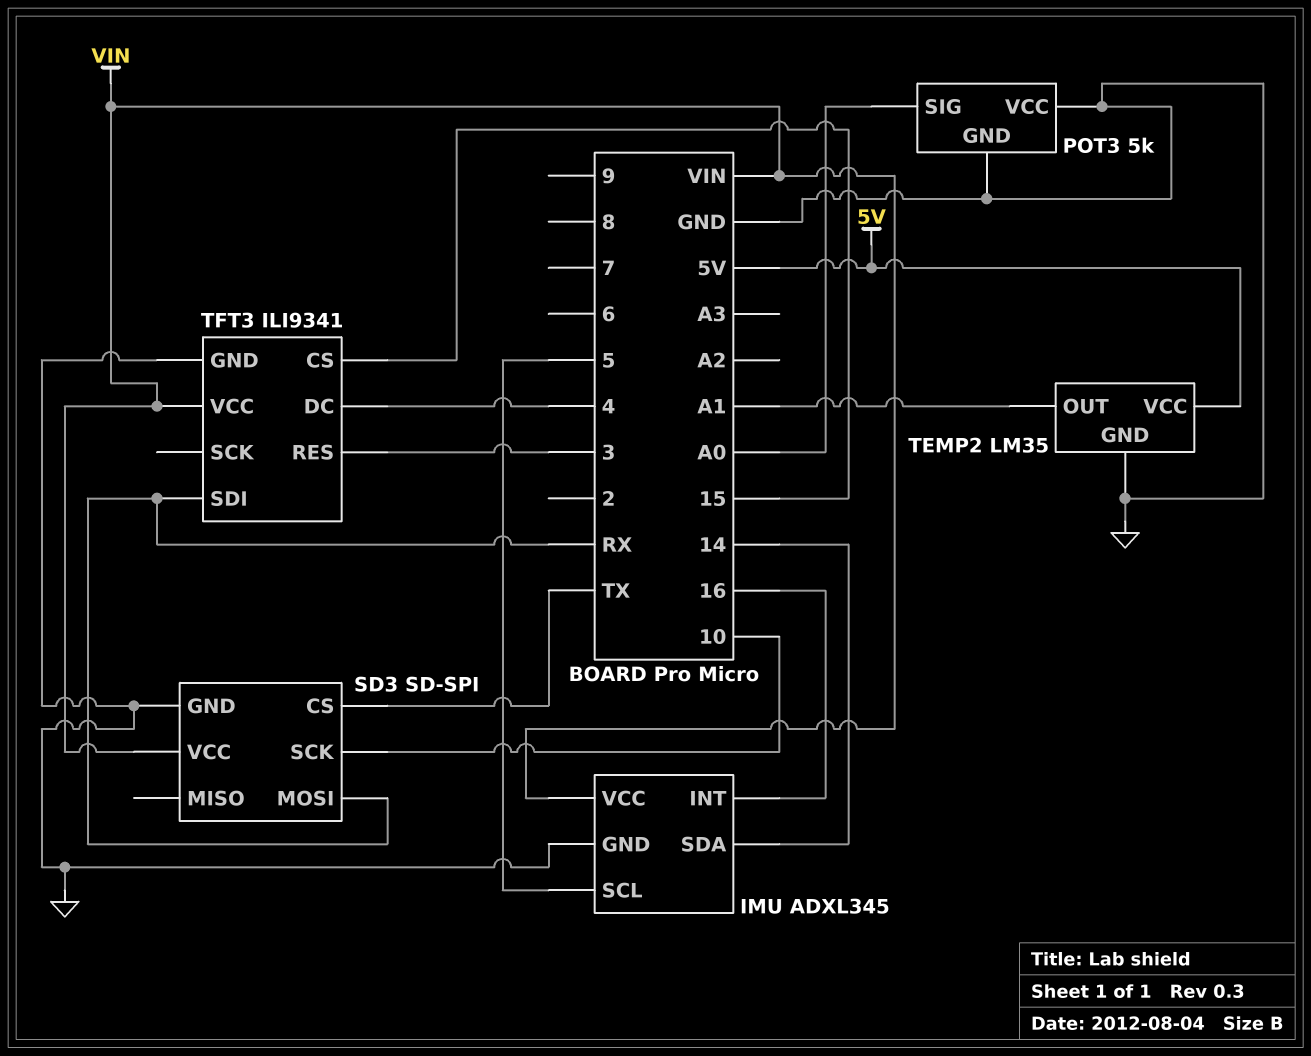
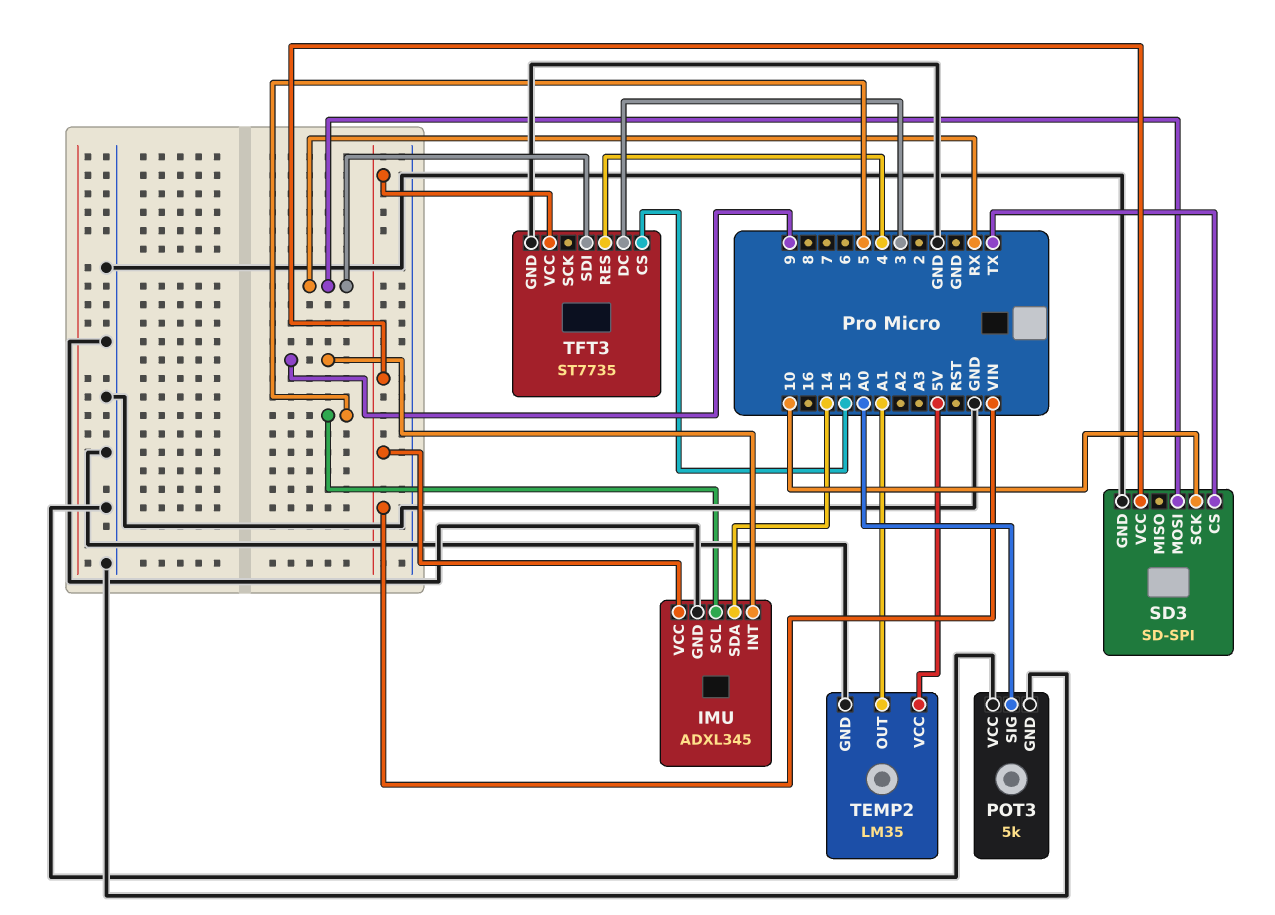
IMU pin INT: 16 -> 9
TFT3: ILI9341 -> ST7735
TFT3 pin DC: 4 -> 3
TFT3 pin RES: 3 -> 4

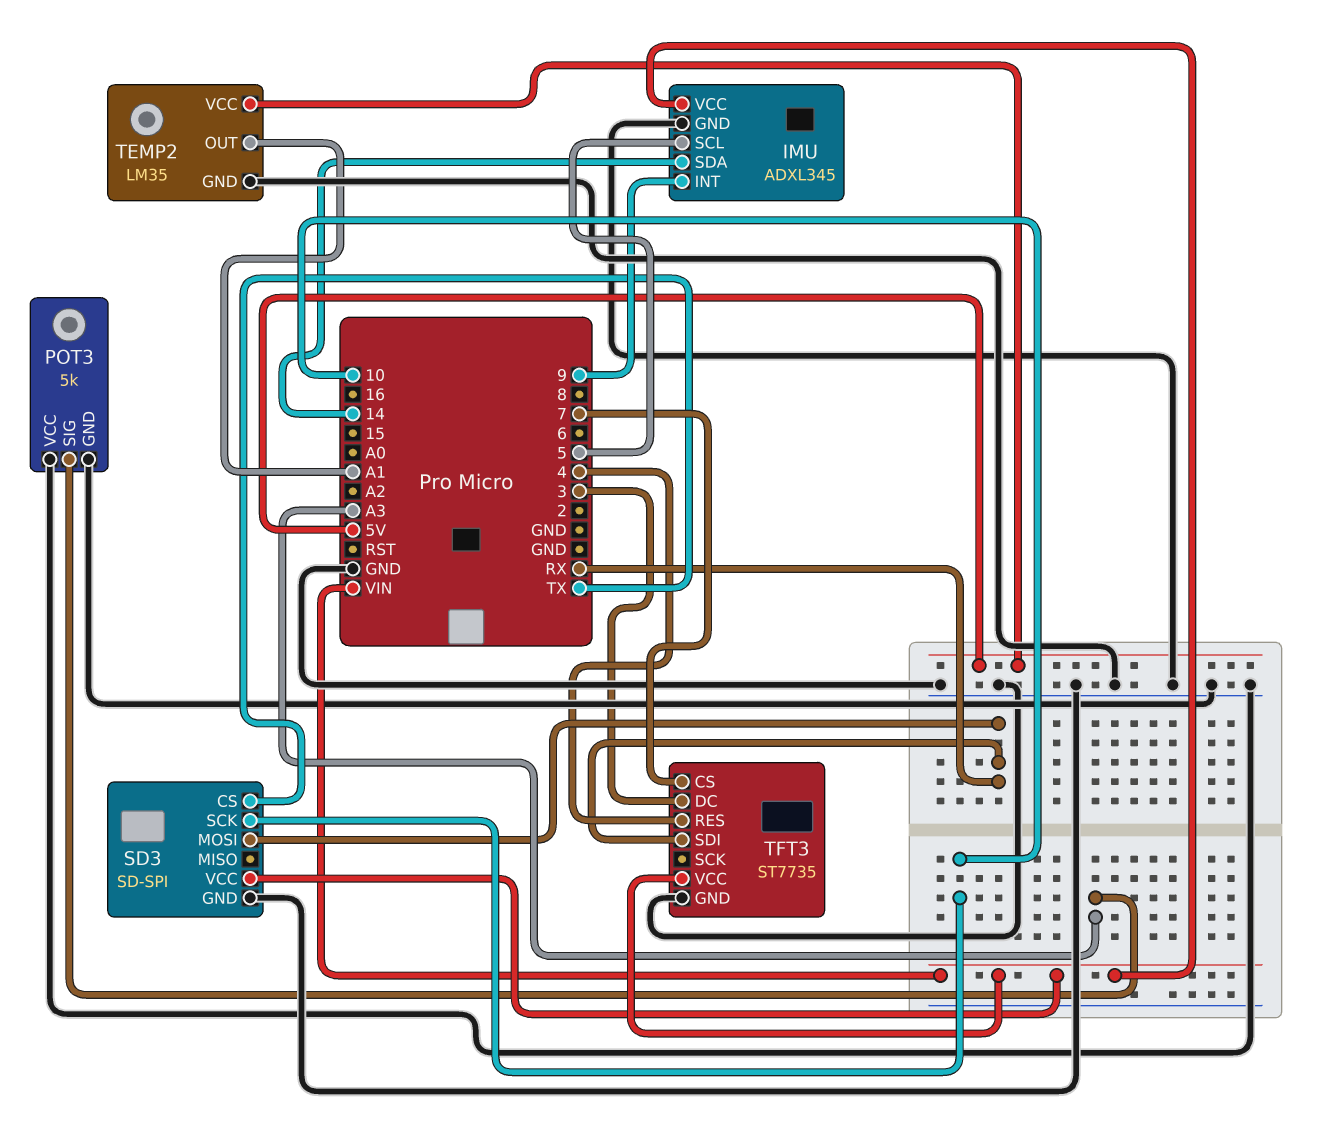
POT3 pin SIG: A0 -> A3
TFT3 pin CS: 15 -> 7

